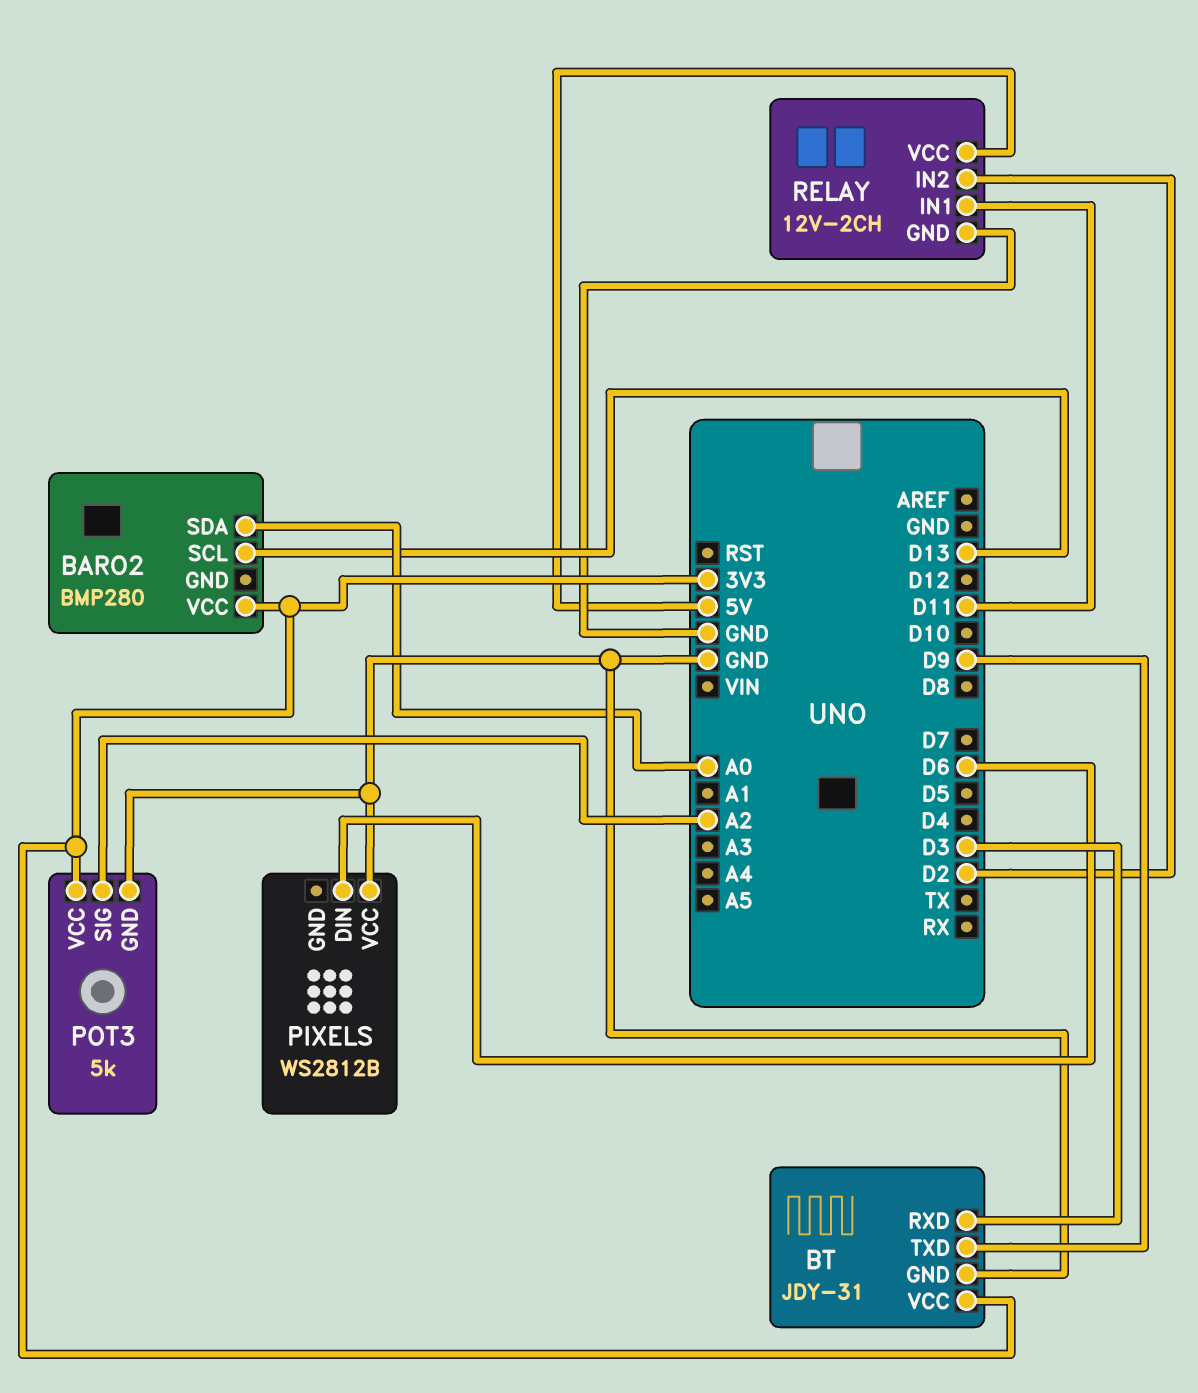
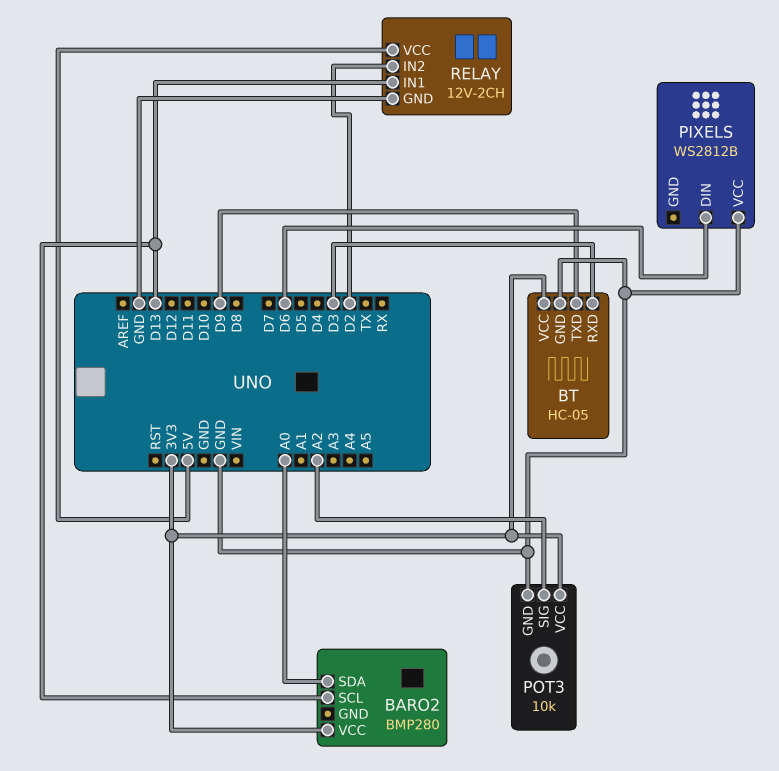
BT: JDY-31 -> HC-05
POT3: 5k -> 10k
RELAY pin IN1: D11 -> D13

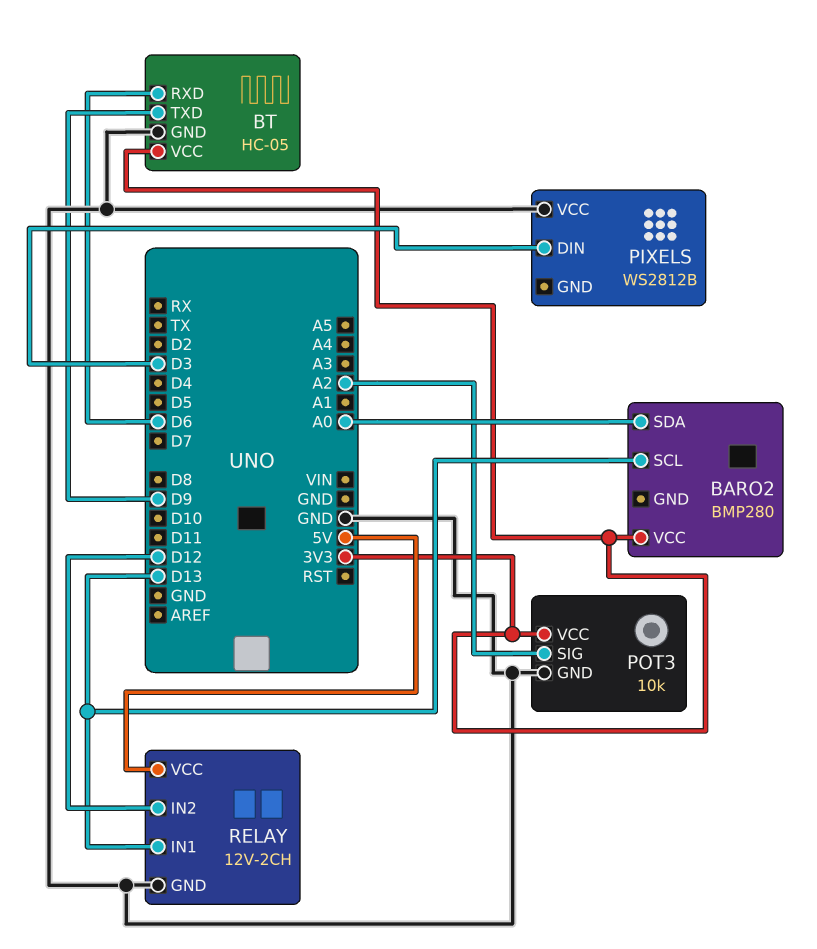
BT pin RXD: D3 -> D6
PIXELS pin DIN: D6 -> D3
RELAY pin IN2: D2 -> D12

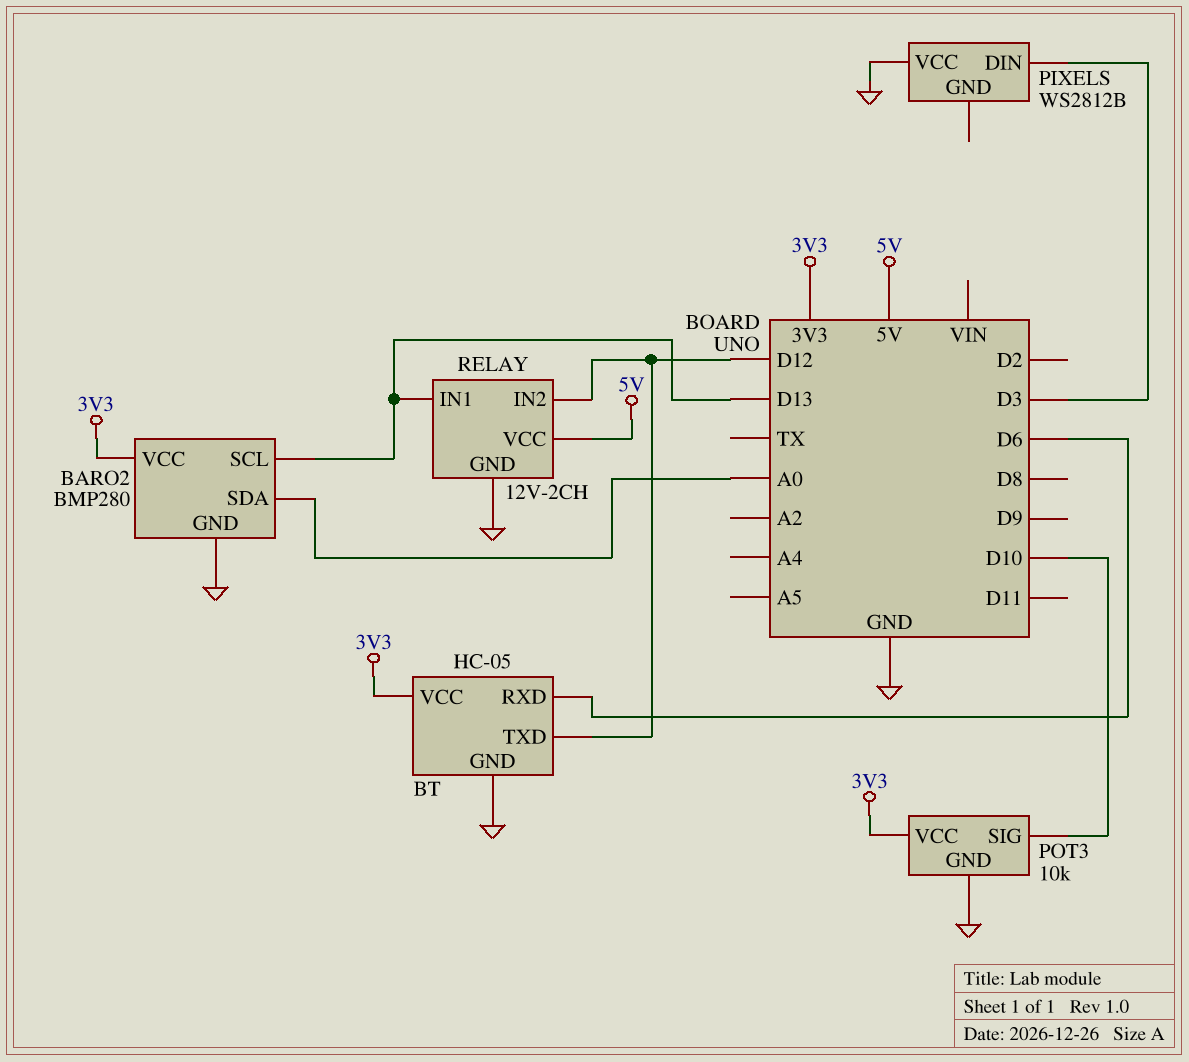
BARO2 pin GND: none -> GND
BT pin TXD: D9 -> D12
POT3 pin SIG: A2 -> D10

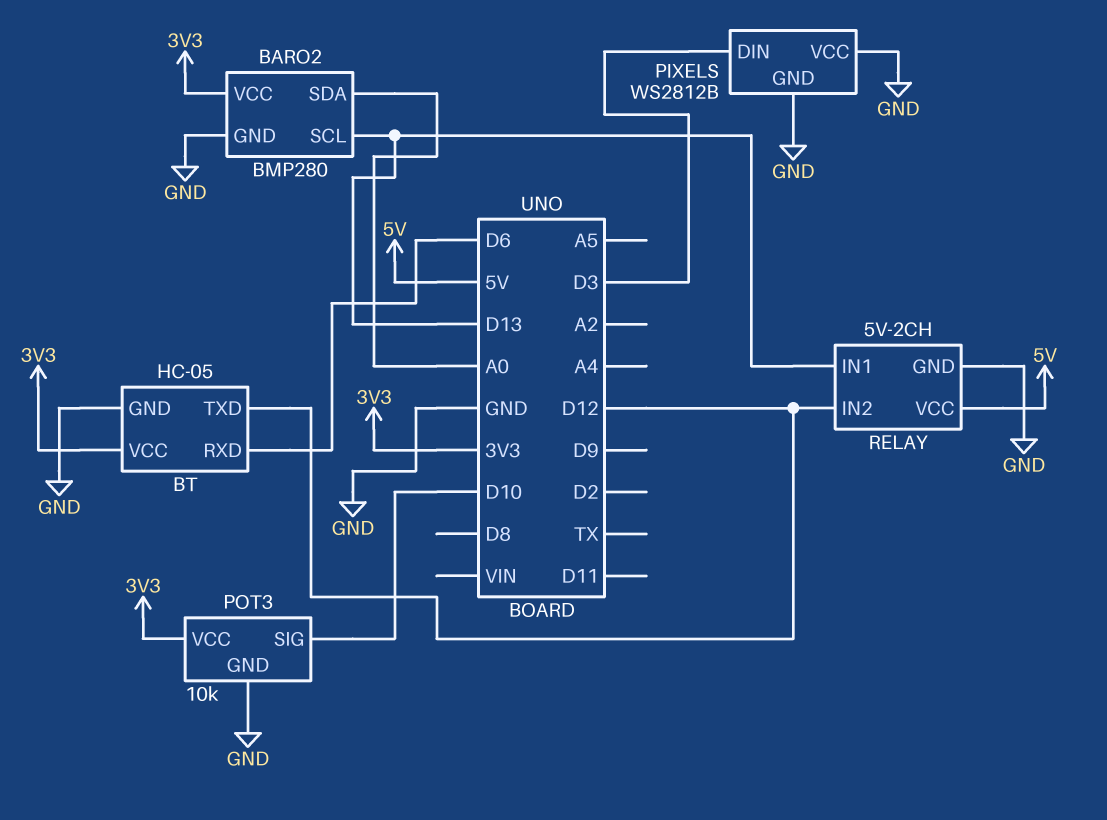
PIXELS pin GND: none -> GND
RELAY: 12V-2CH -> 5V-2CH

